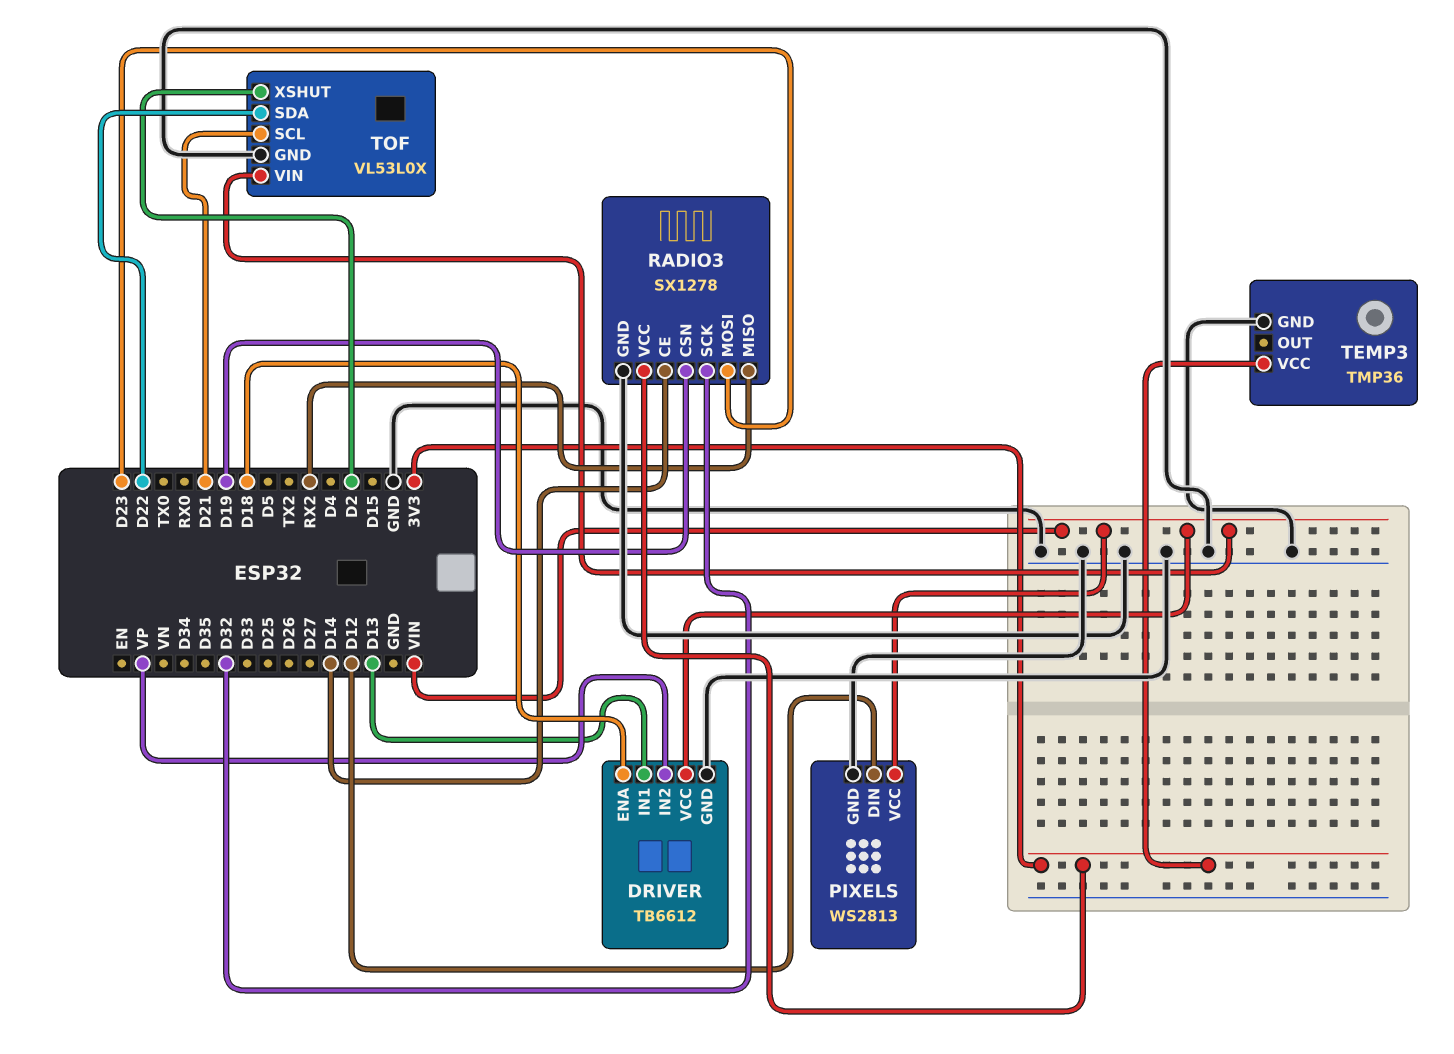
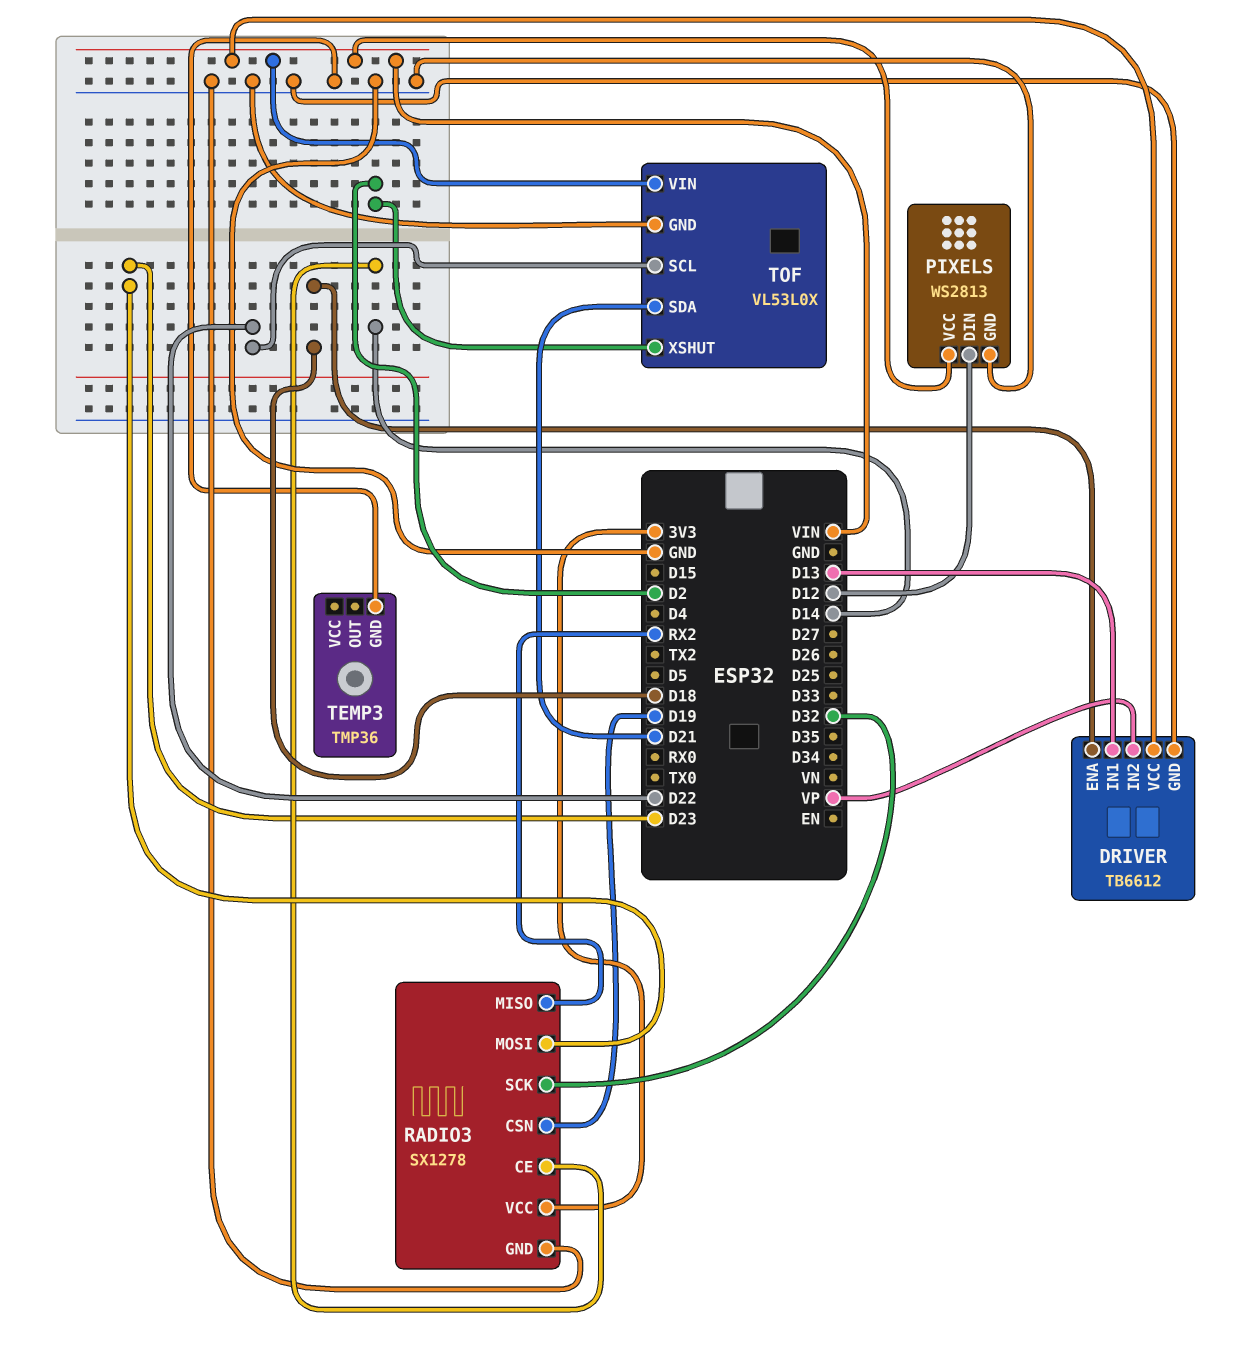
TEMP3 pin VCC: 3V3 -> none
TOF pin SCL: D21 -> D22
TOF pin SDA: D22 -> D21

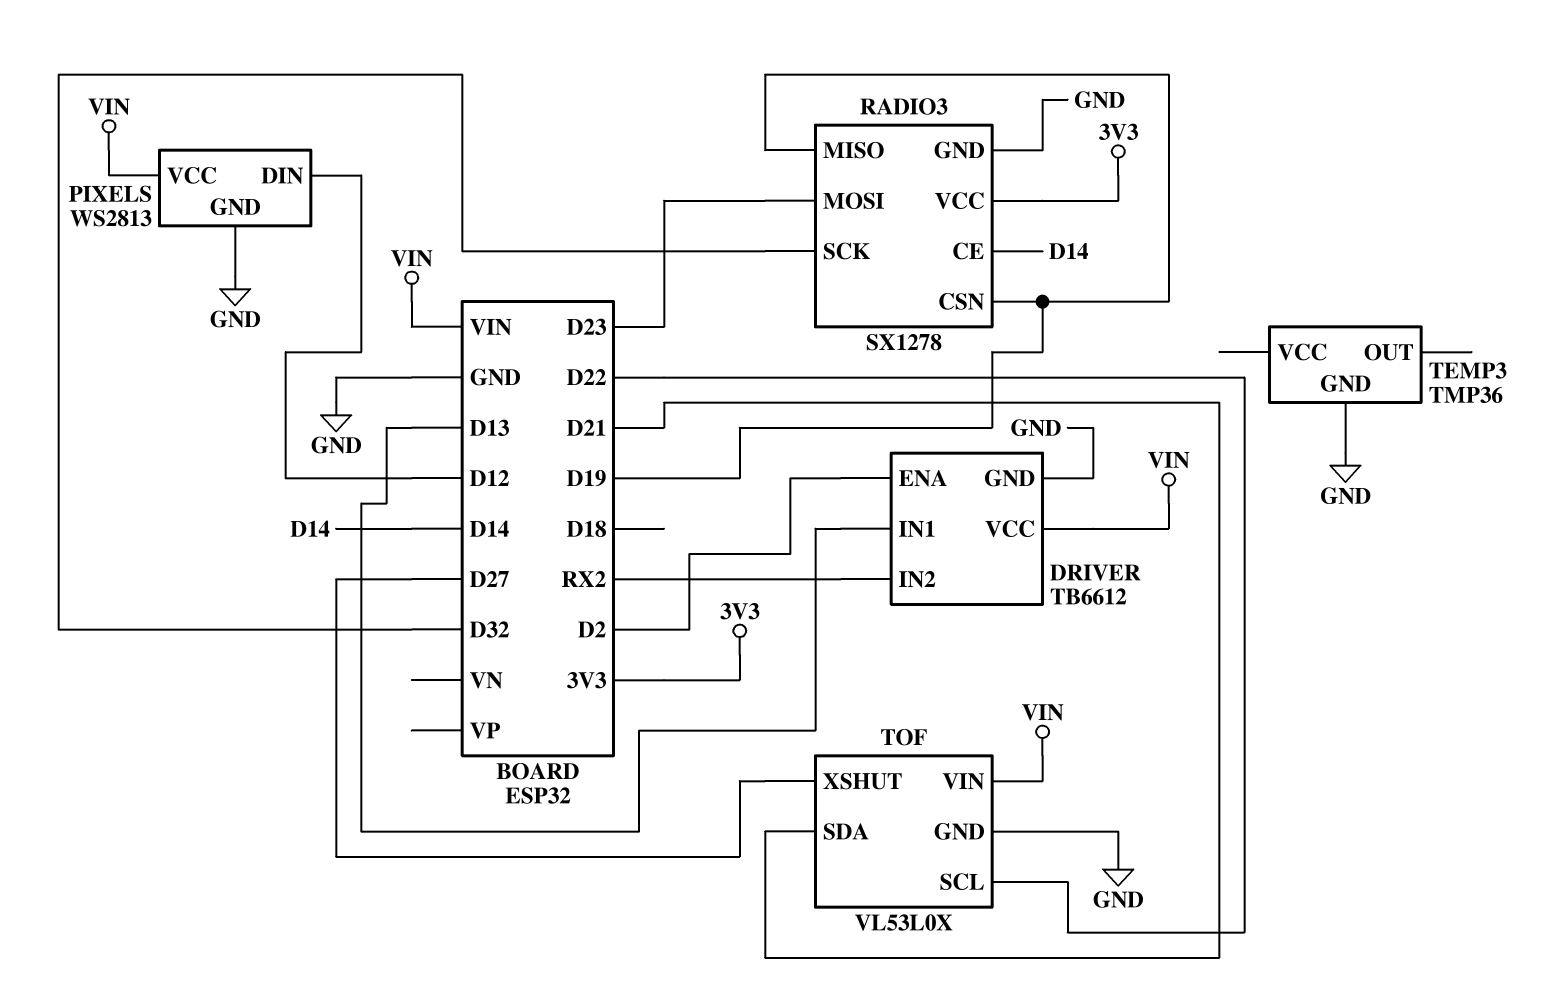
DRIVER pin ENA: D18 -> D2
DRIVER pin IN2: VP -> RX2
RADIO3 pin MISO: RX2 -> D19
TOF pin XSHUT: D2 -> D27

